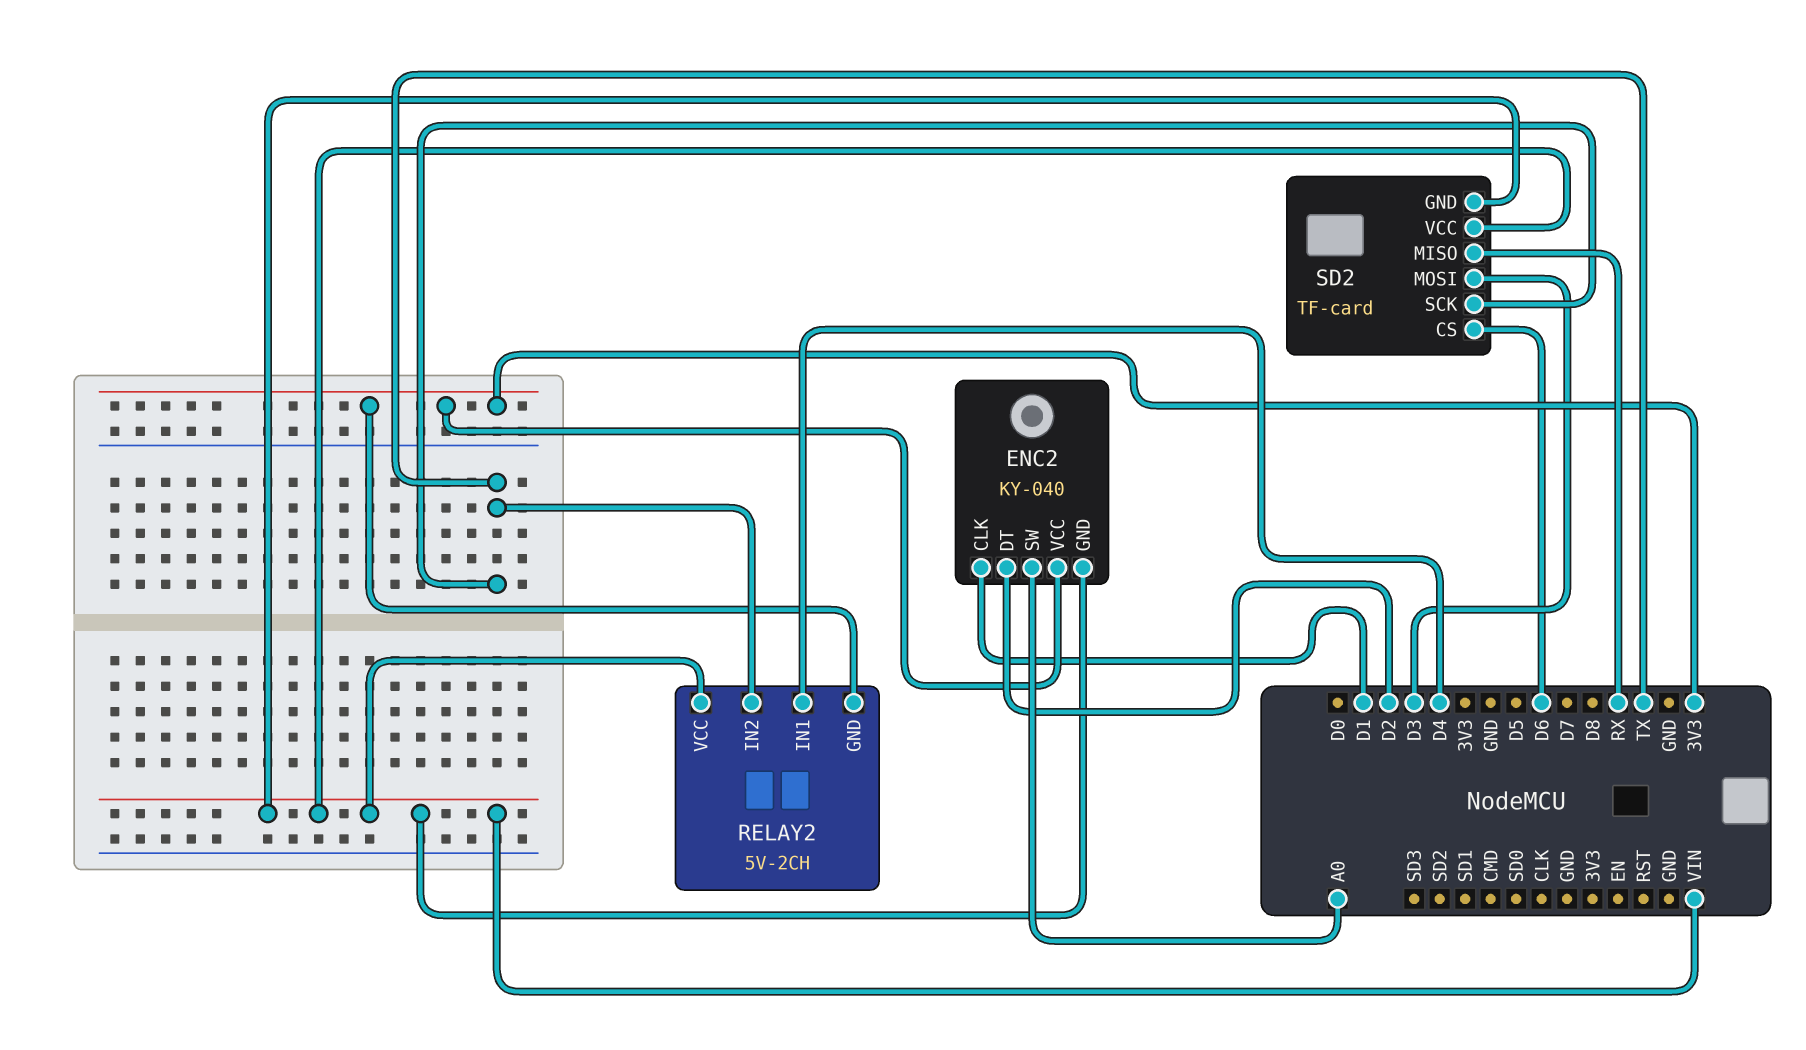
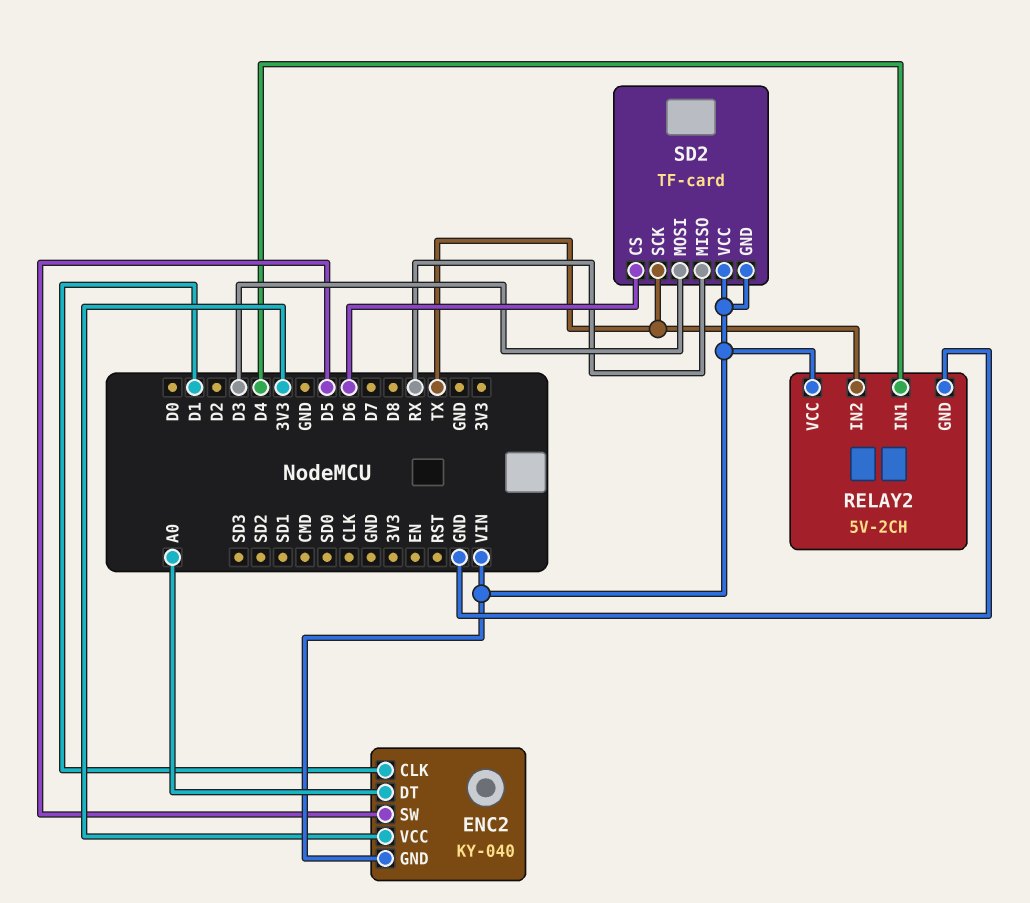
ENC2 pin DT: D2 -> A0
ENC2 pin SW: A0 -> D5
RELAY2 pin GND: 3V3 -> GND

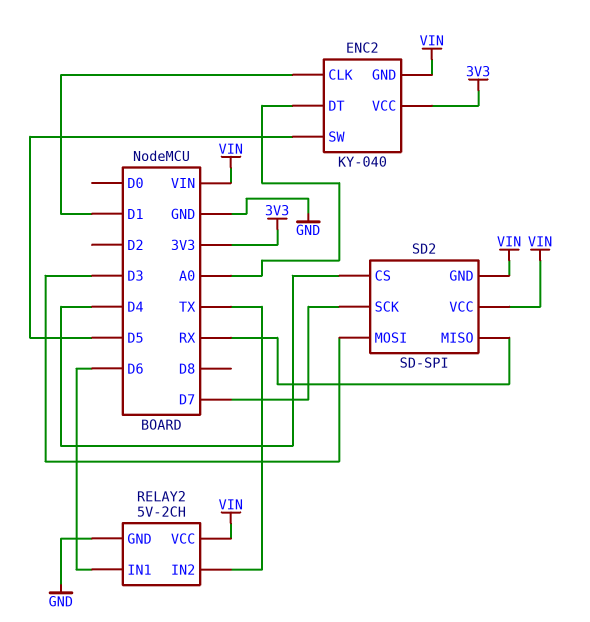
RELAY2 pin IN1: D4 -> D6
SD2: TF-card -> SD-SPI
SD2 pin CS: D6 -> D4
SD2 pin SCK: TX -> D7

